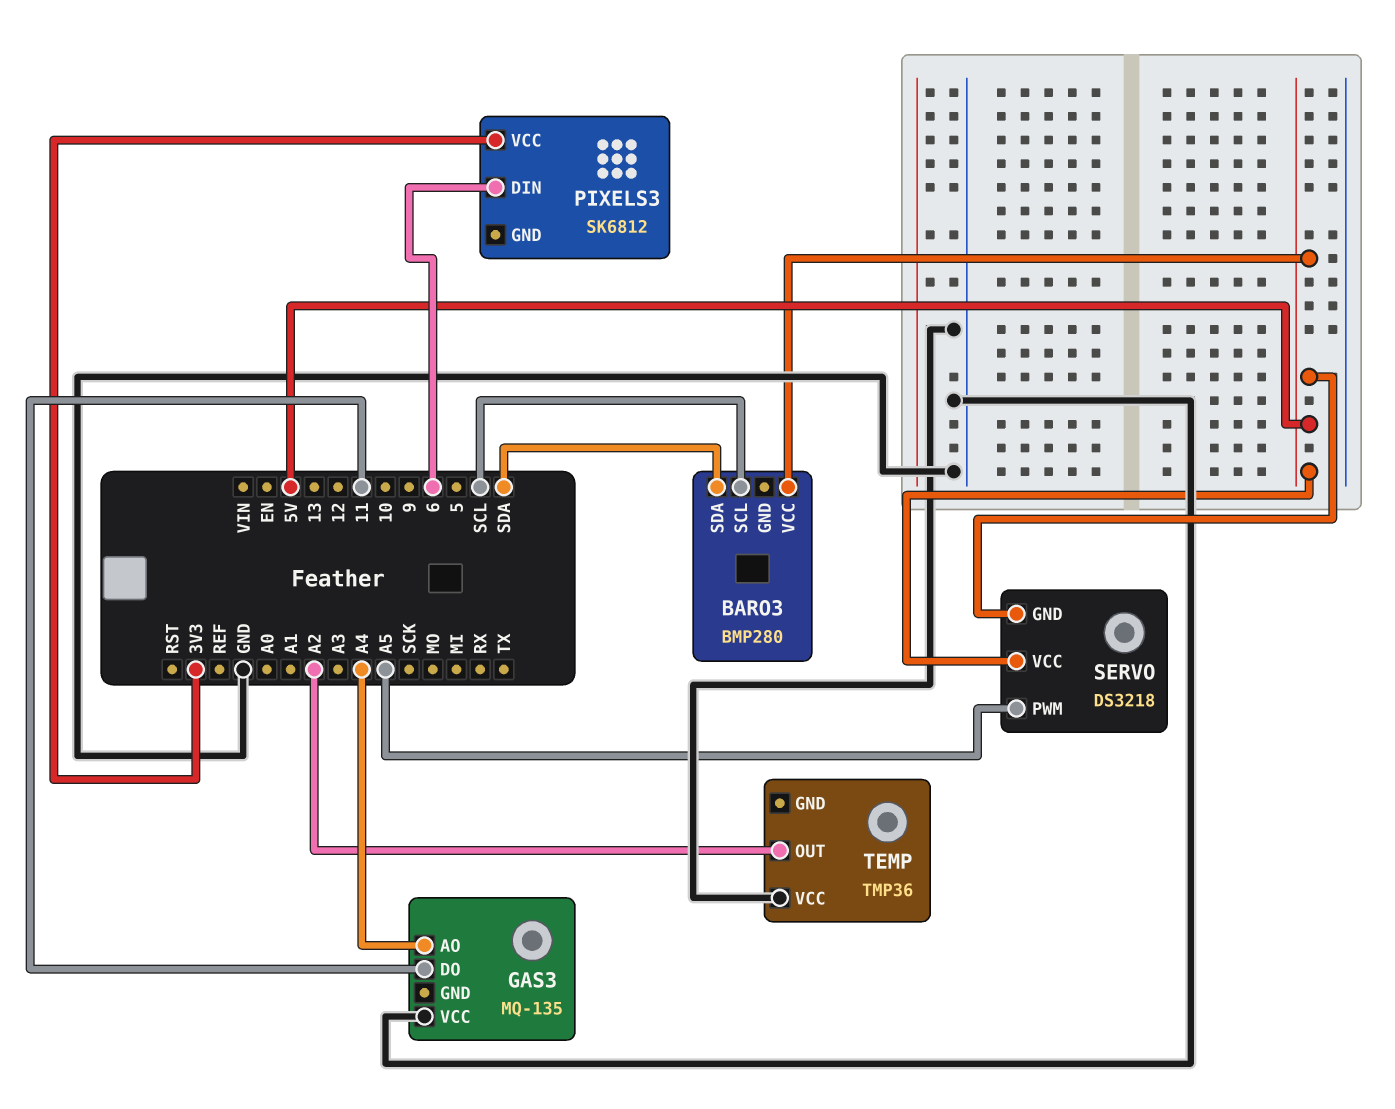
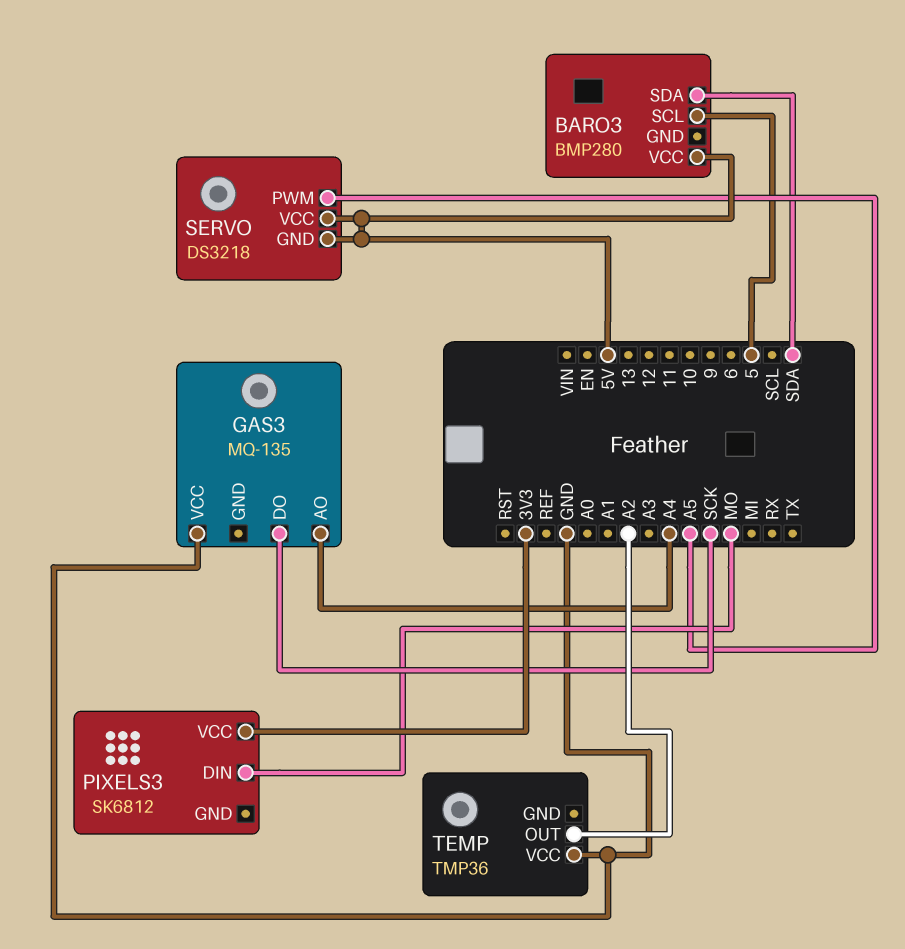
BARO3 pin SCL: SCL -> 5
GAS3 pin DO: 11 -> SCK
PIXELS3 pin DIN: 6 -> MO

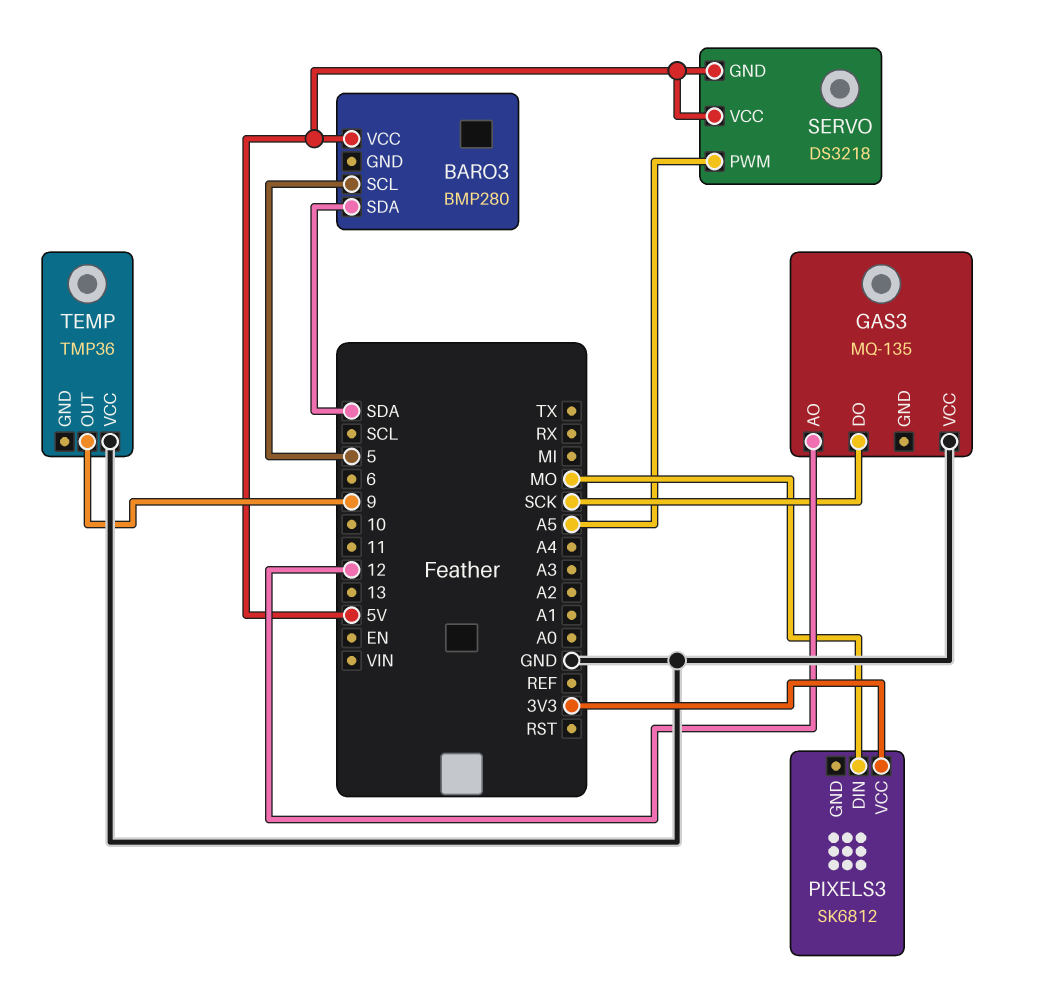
GAS3 pin AO: A4 -> 12
TEMP pin OUT: A2 -> 9

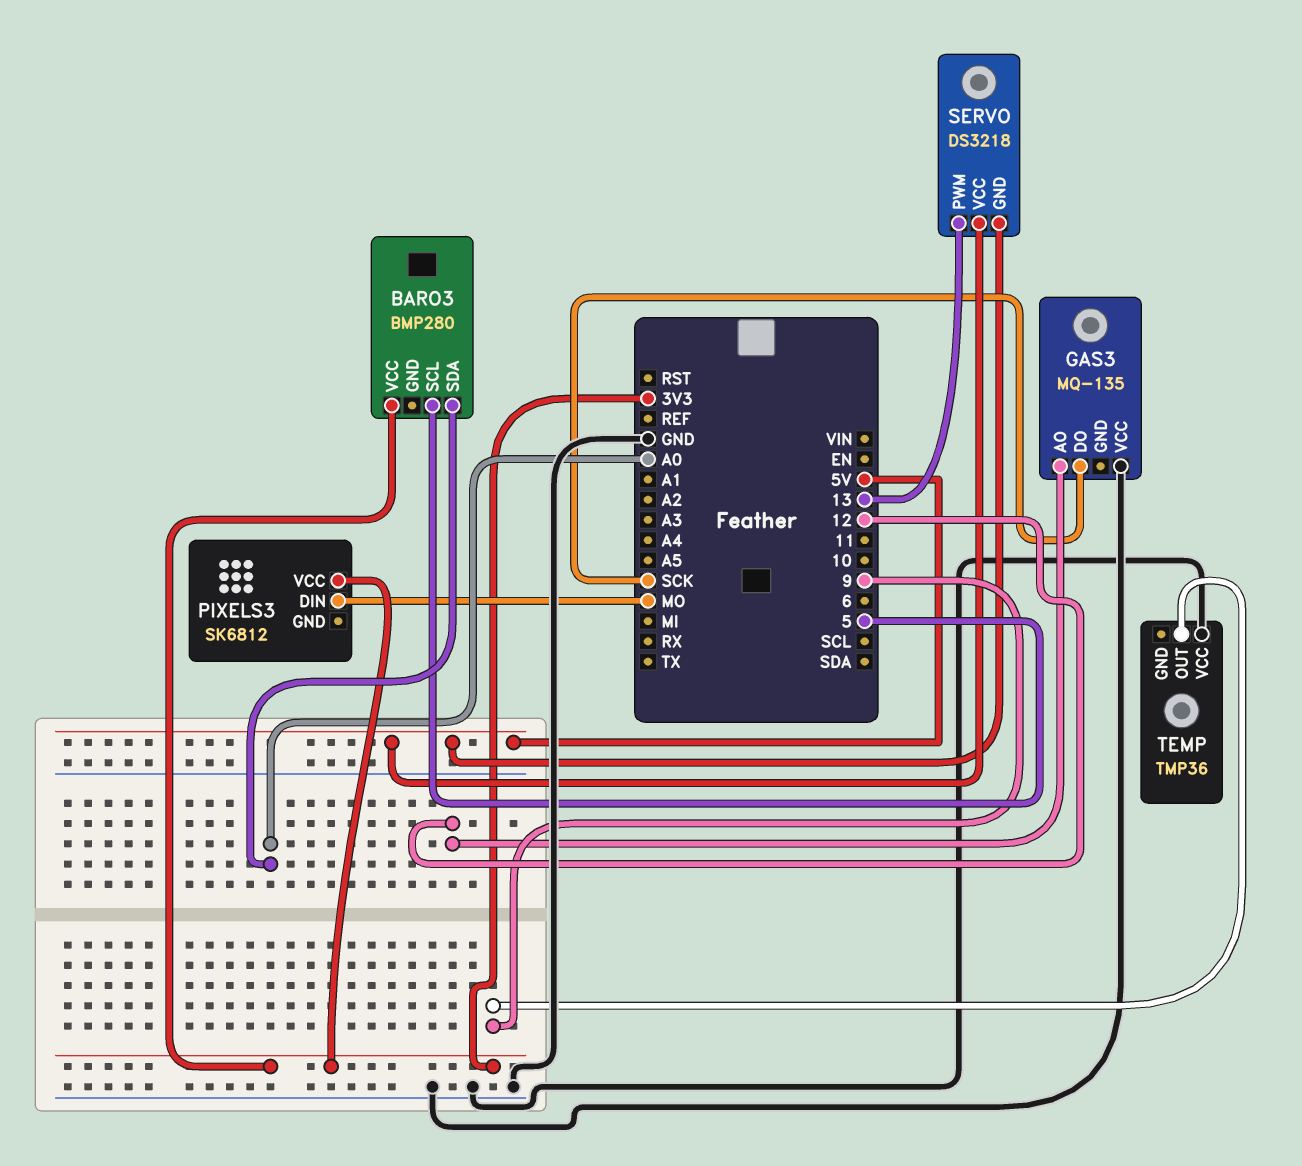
BARO3 pin SDA: SDA -> A0
BARO3 pin VCC: 5V -> 3V3
SERVO pin PWM: A5 -> 13

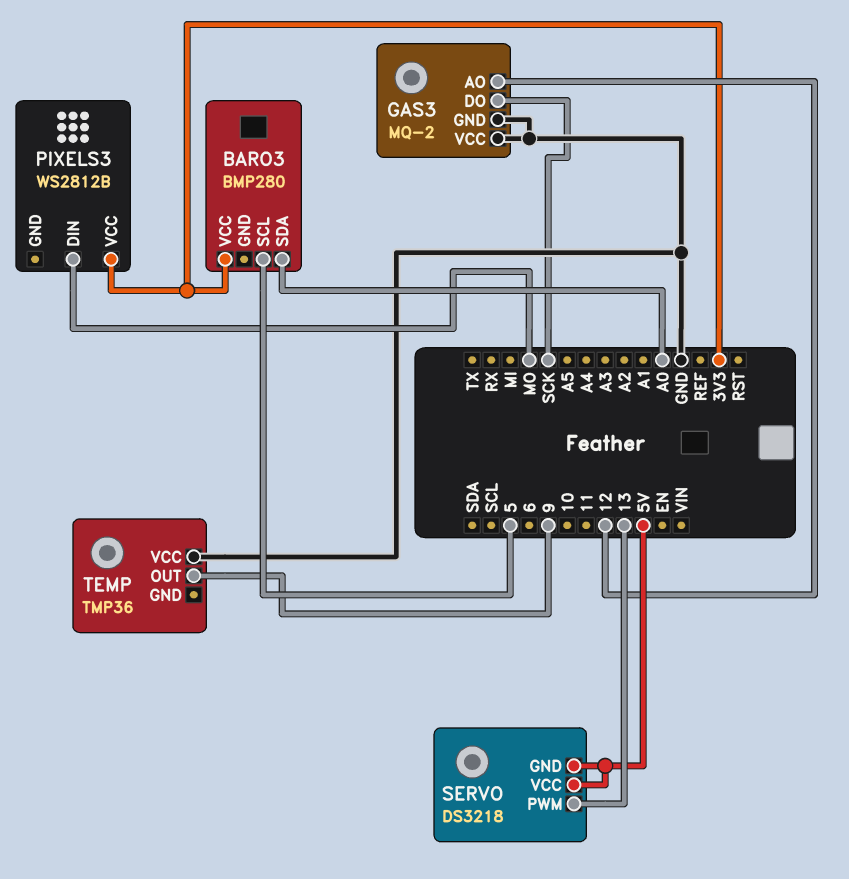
GAS3: MQ-135 -> MQ-2
GAS3 pin GND: none -> GND
PIXELS3: SK6812 -> WS2812B

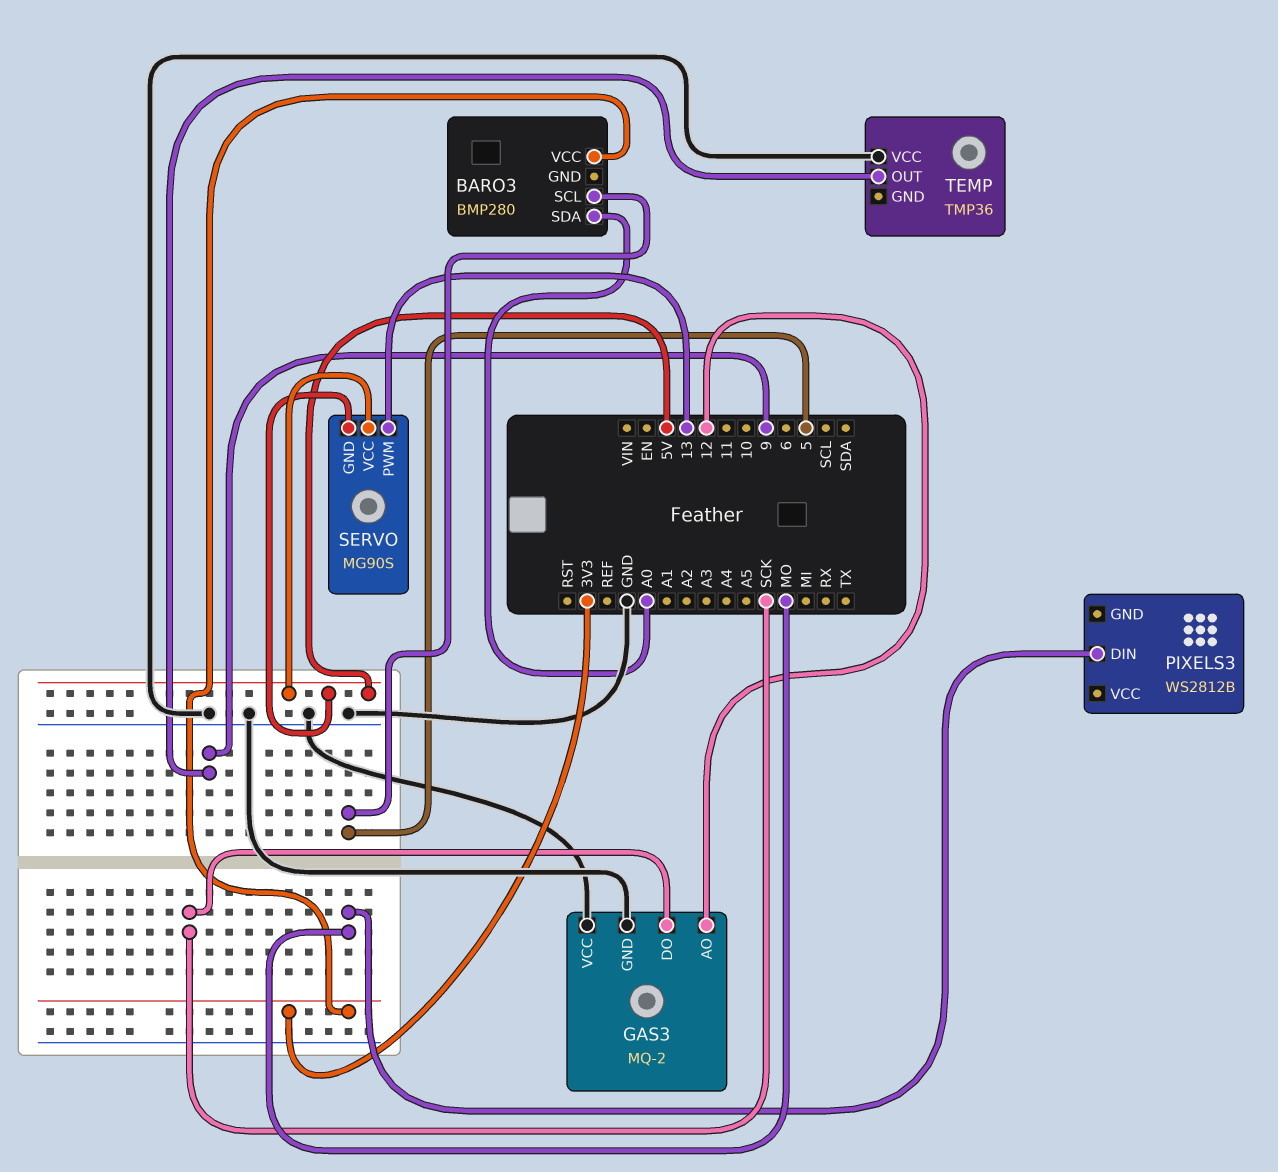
PIXELS3 pin VCC: 3V3 -> none
SERVO: DS3218 -> MG90S

